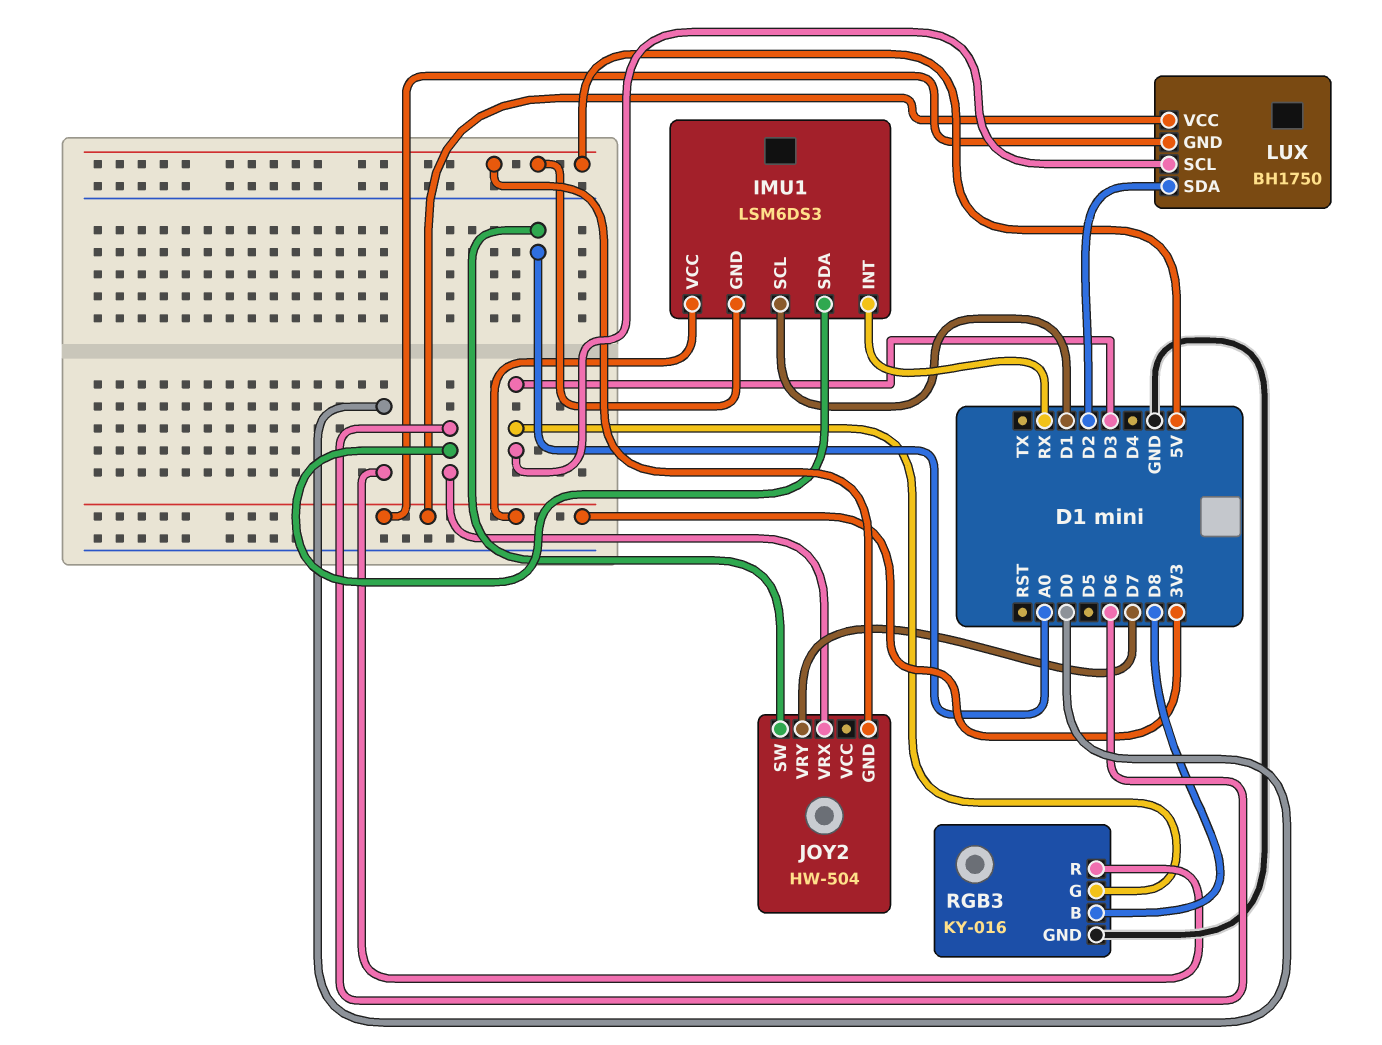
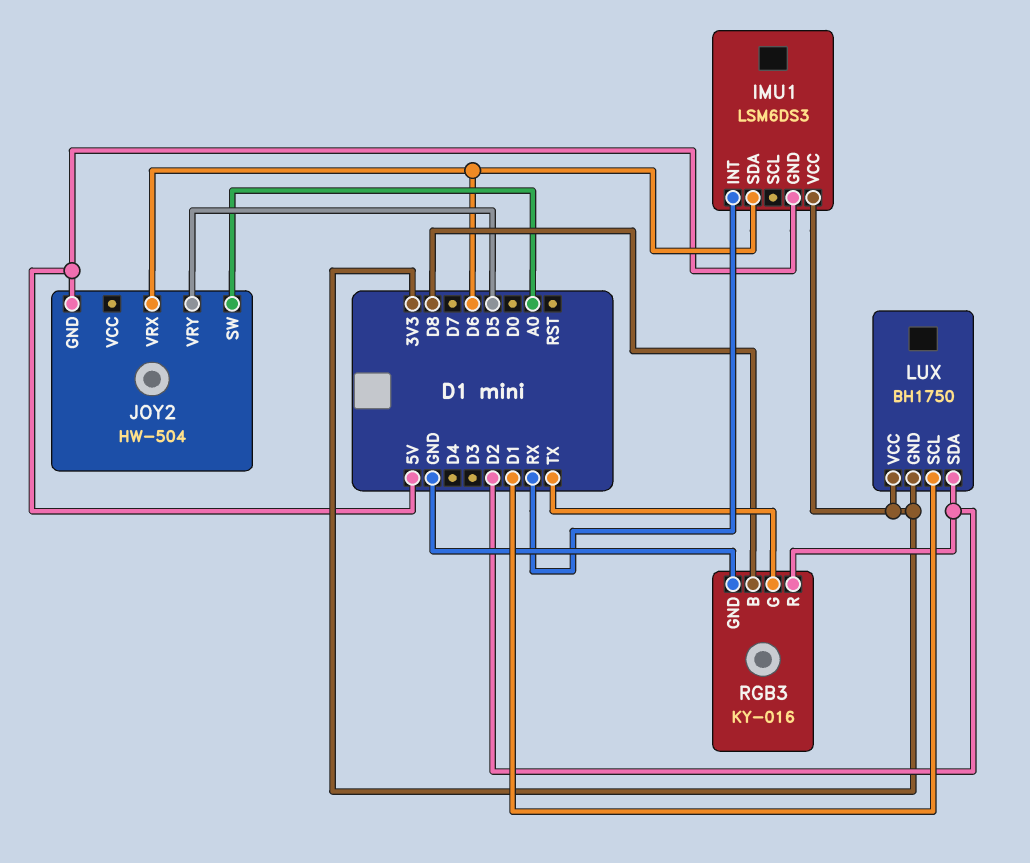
IMU1 pin SCL: D1 -> none
JOY2 pin VRY: D7 -> D5
LUX pin SCL: D3 -> D1
RGB3 pin G: D3 -> TX
RGB3 pin R: D0 -> D2

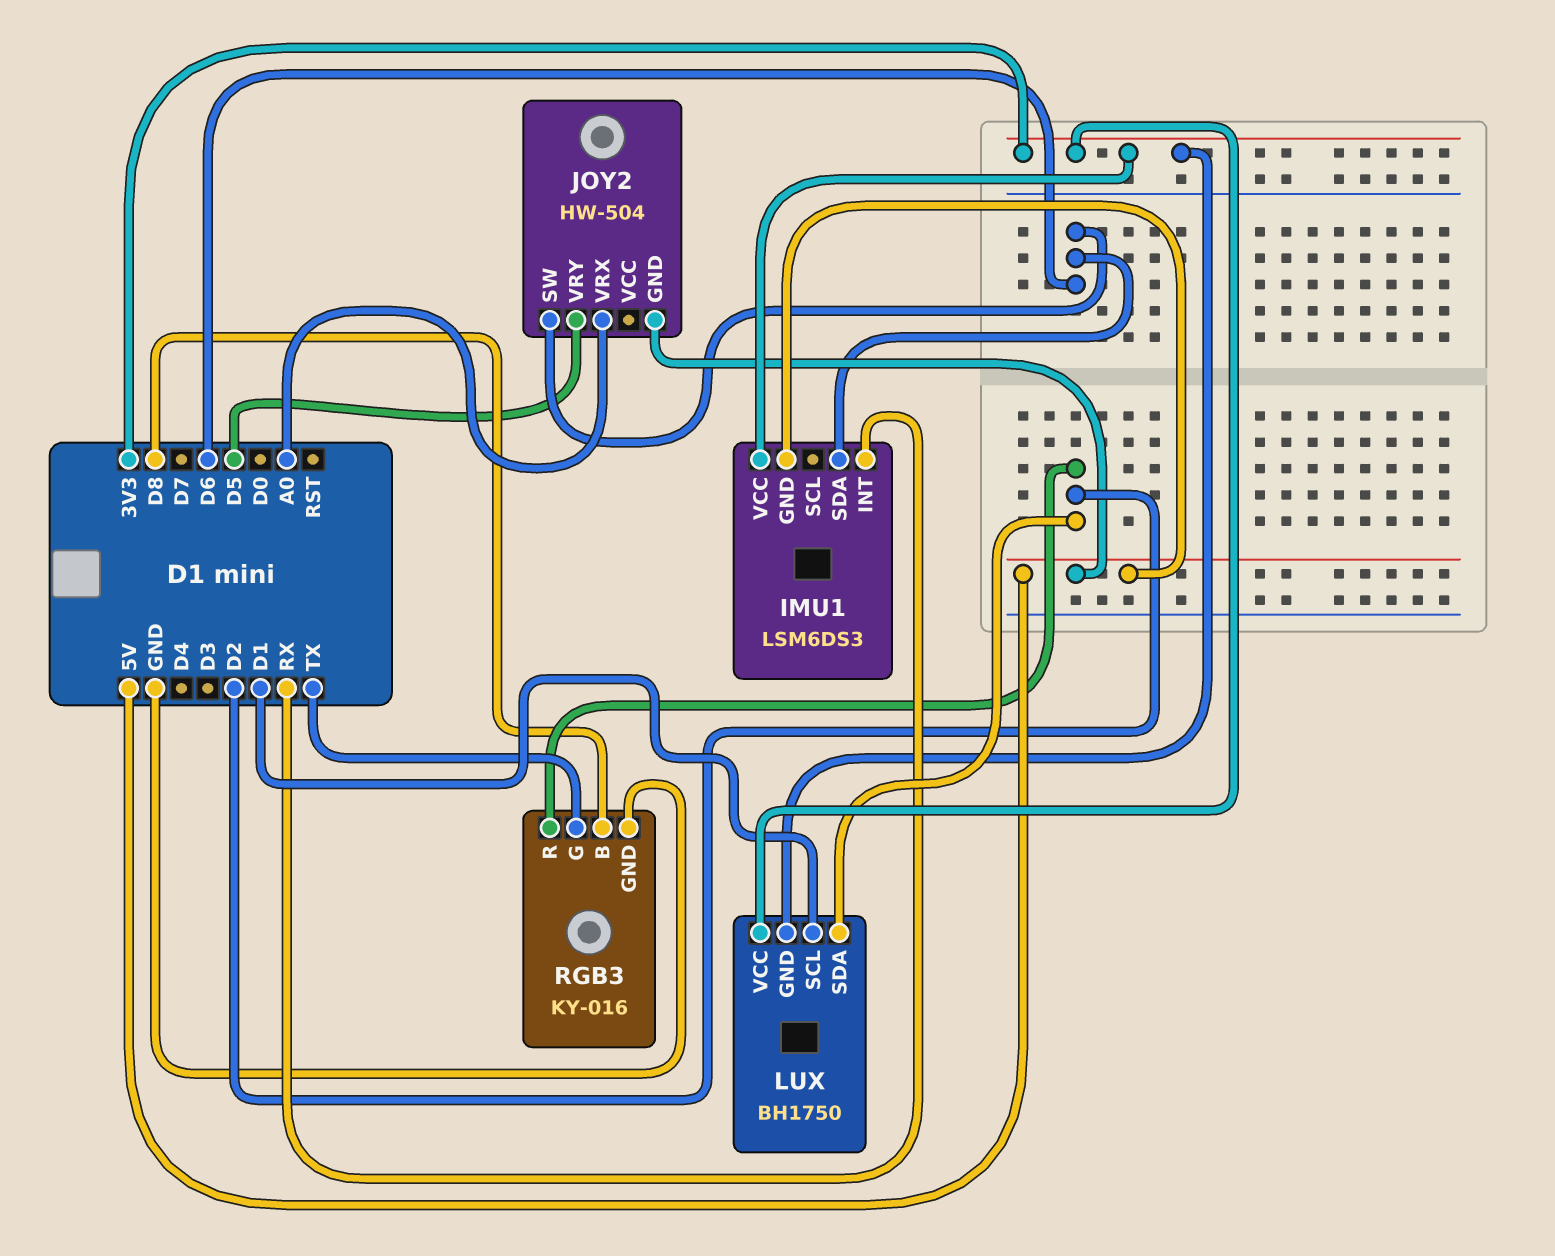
JOY2 pin SW: A0 -> D6
JOY2 pin VRX: D6 -> A0

